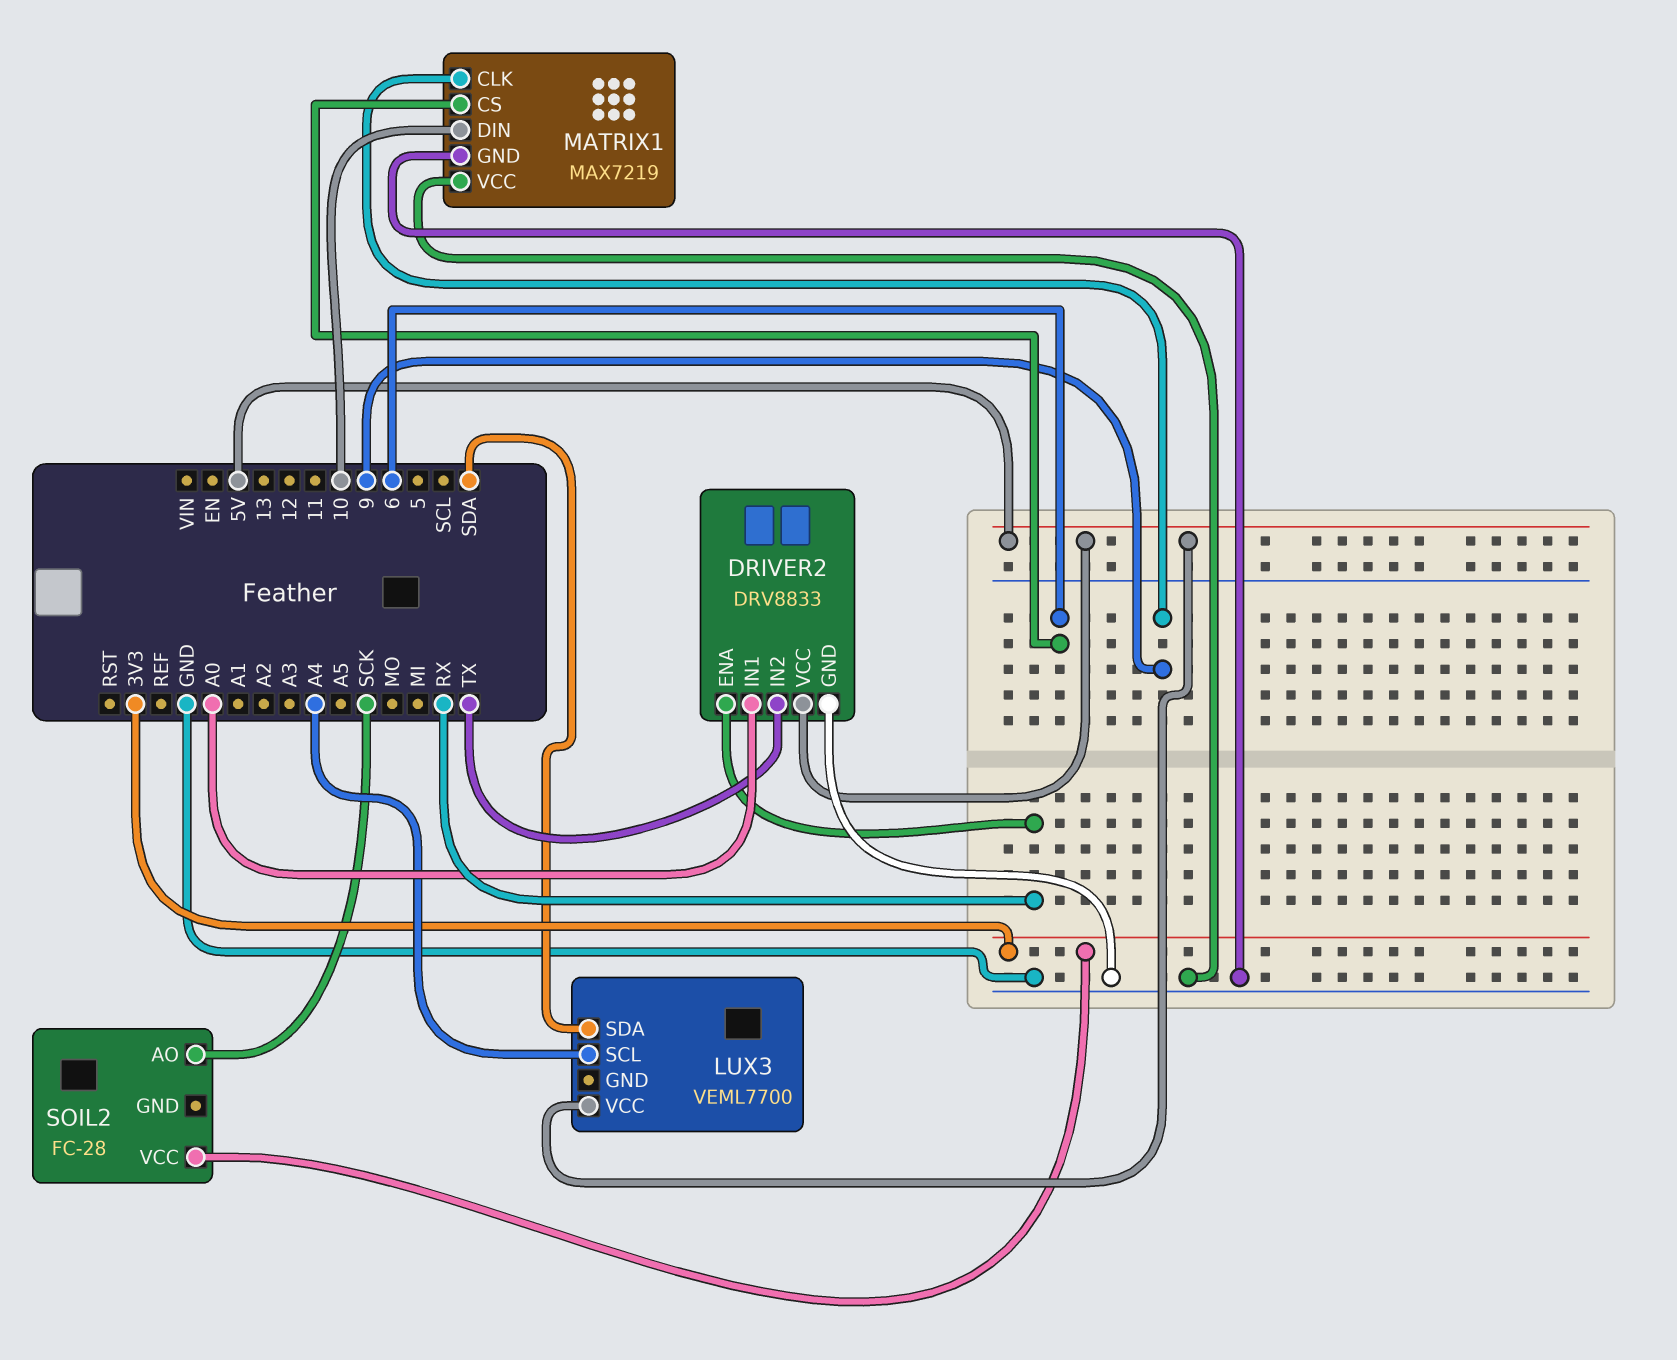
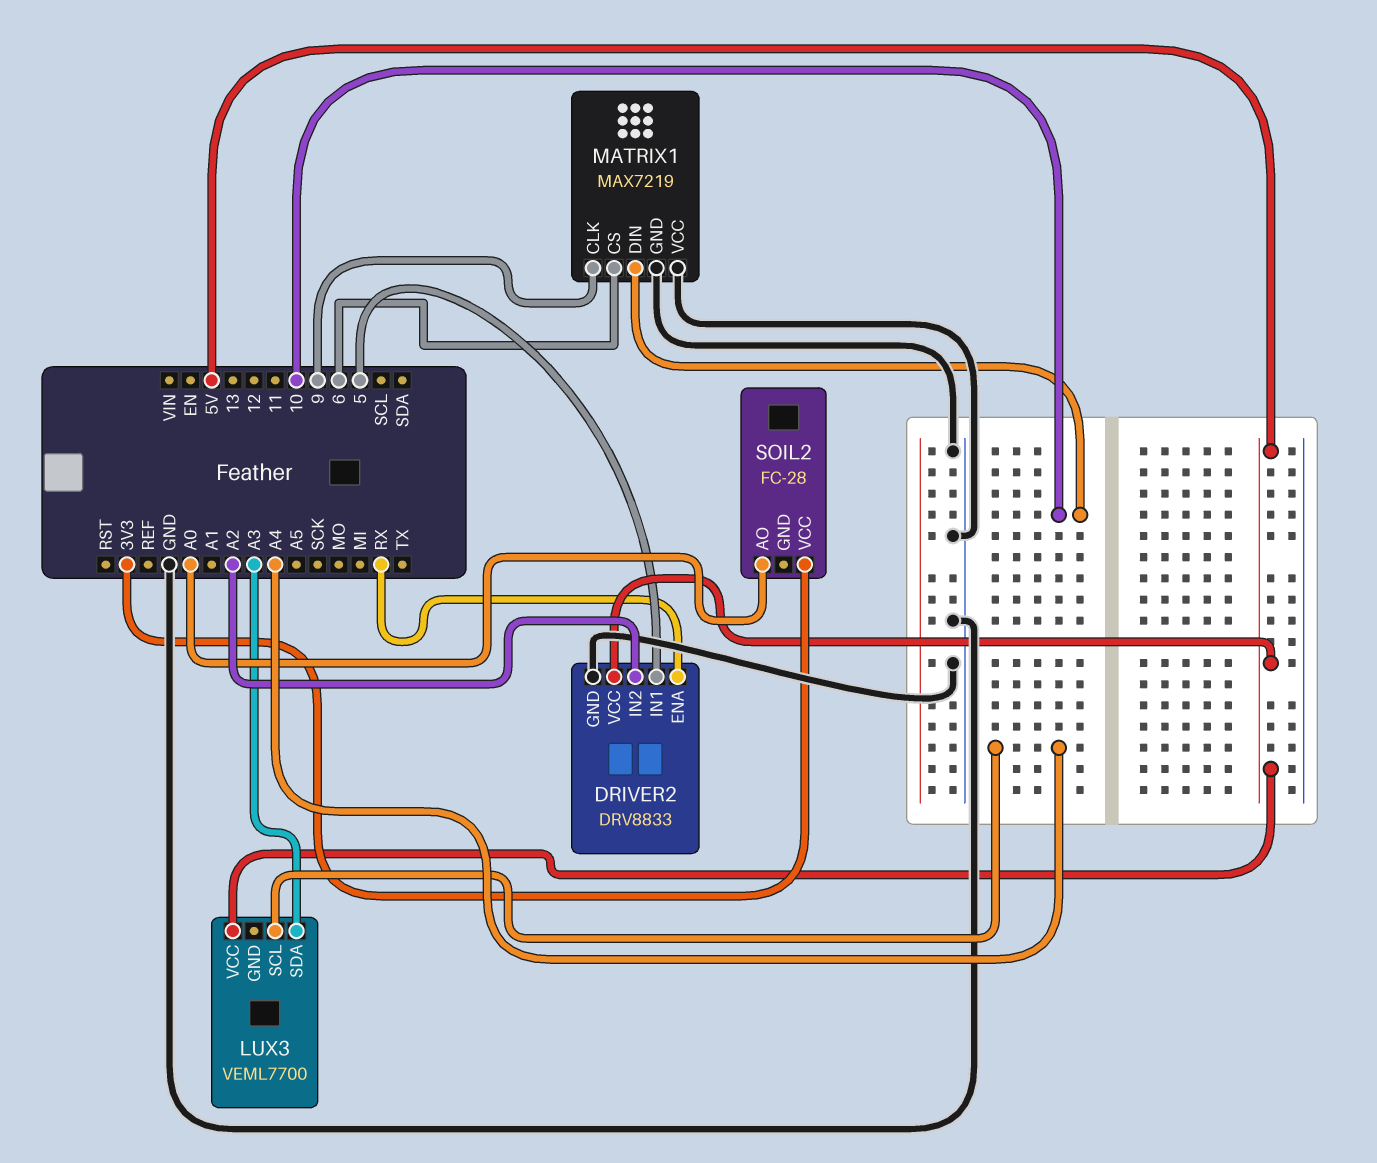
DRIVER2 pin IN1: A0 -> 5
DRIVER2 pin IN2: TX -> A2
LUX3 pin SDA: SDA -> A3
SOIL2 pin AO: SCK -> A0

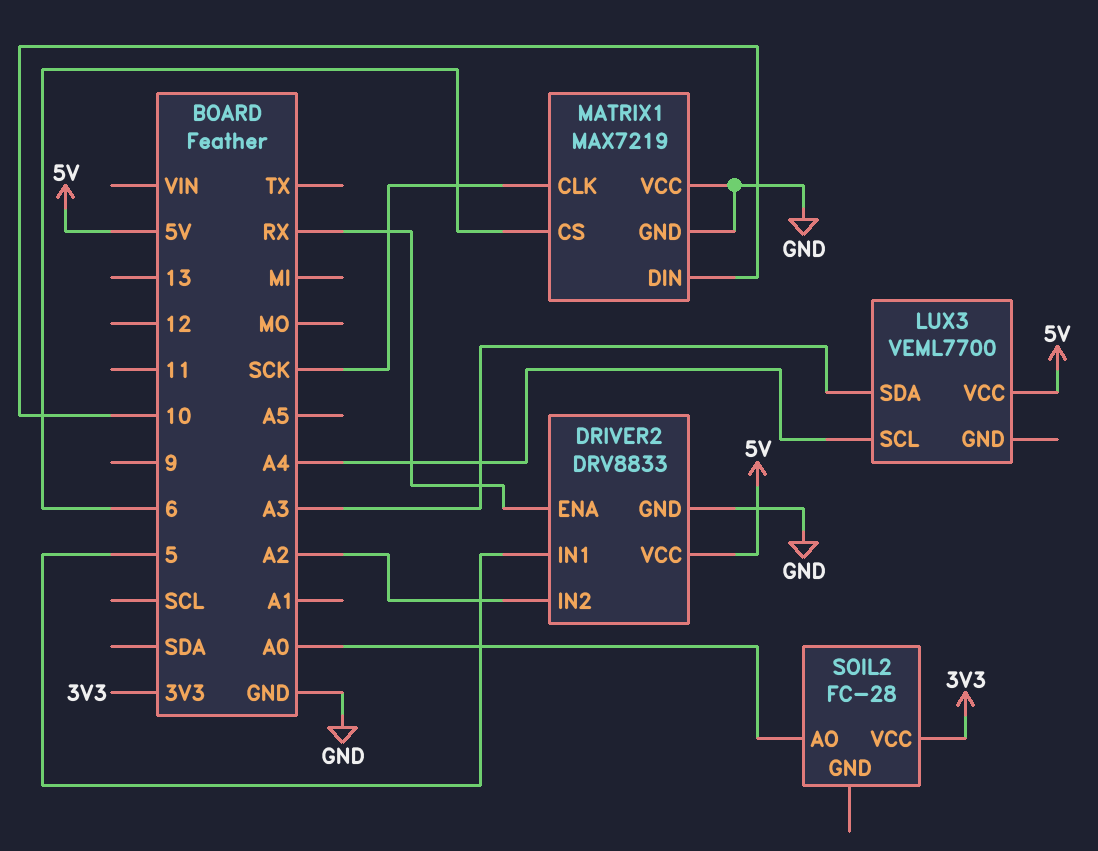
MATRIX1 pin CLK: 9 -> SCK

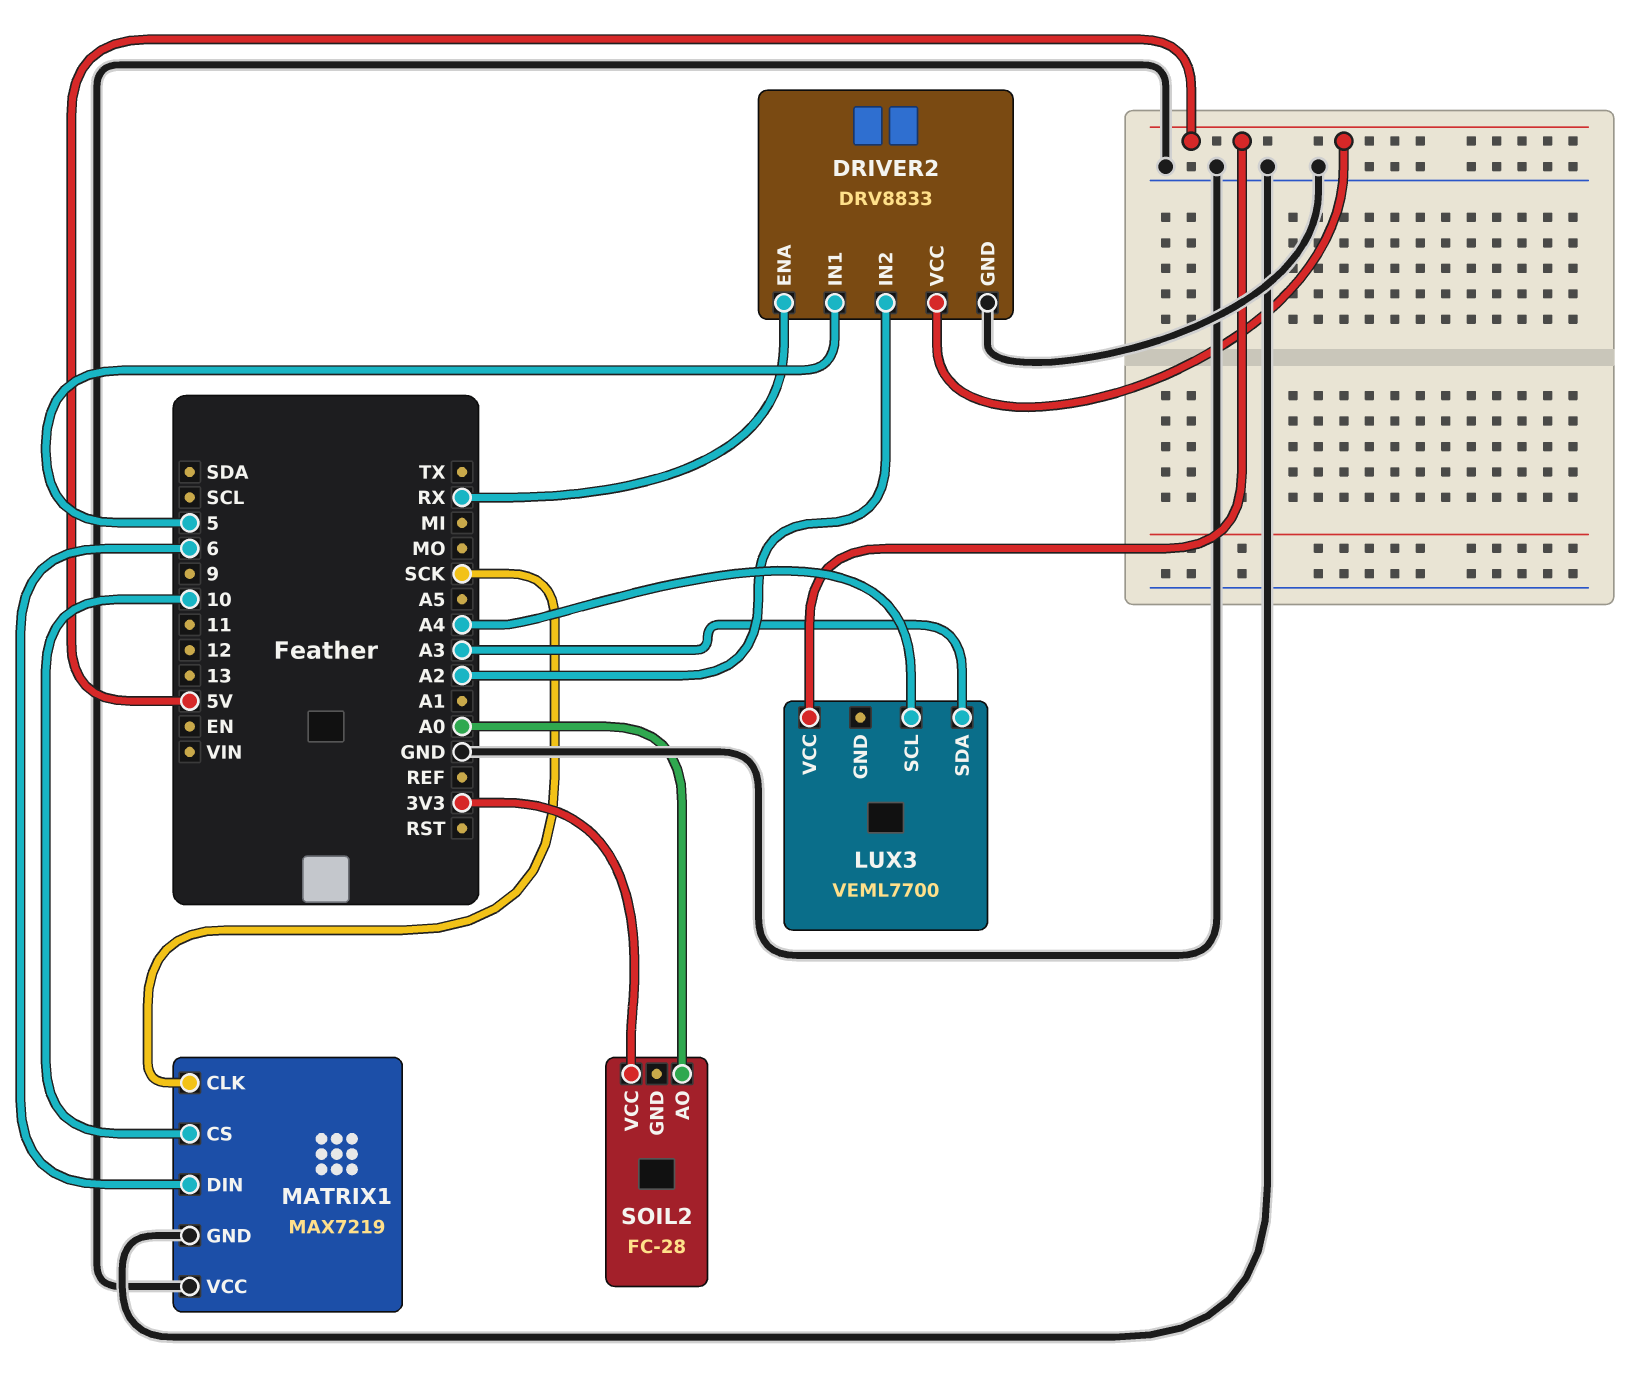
MATRIX1 pin CS: 6 -> 10
MATRIX1 pin DIN: 10 -> 6

